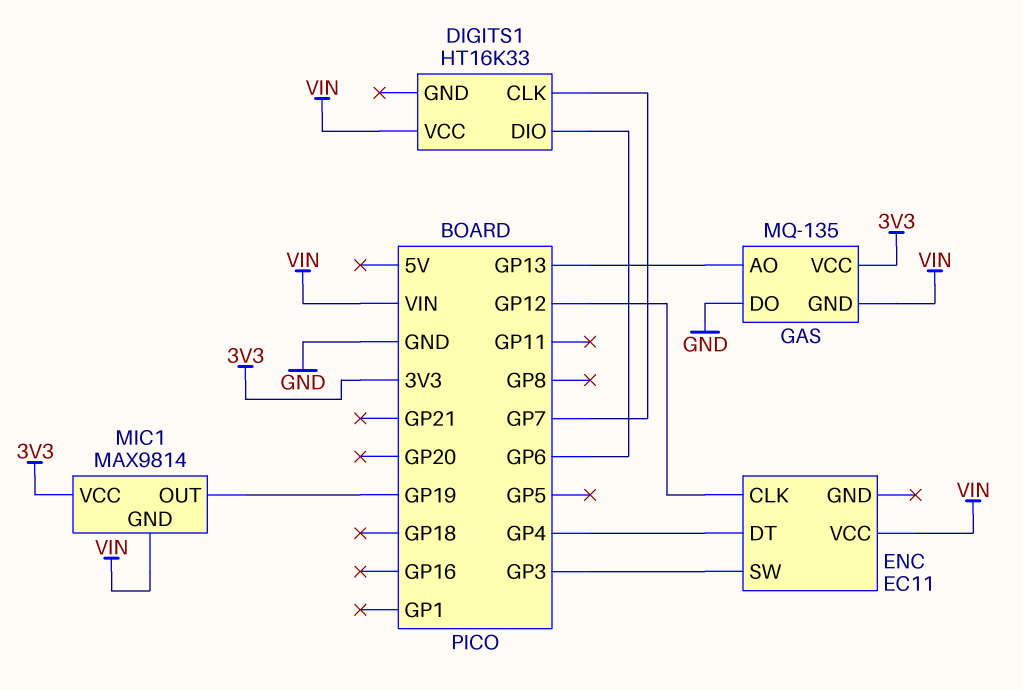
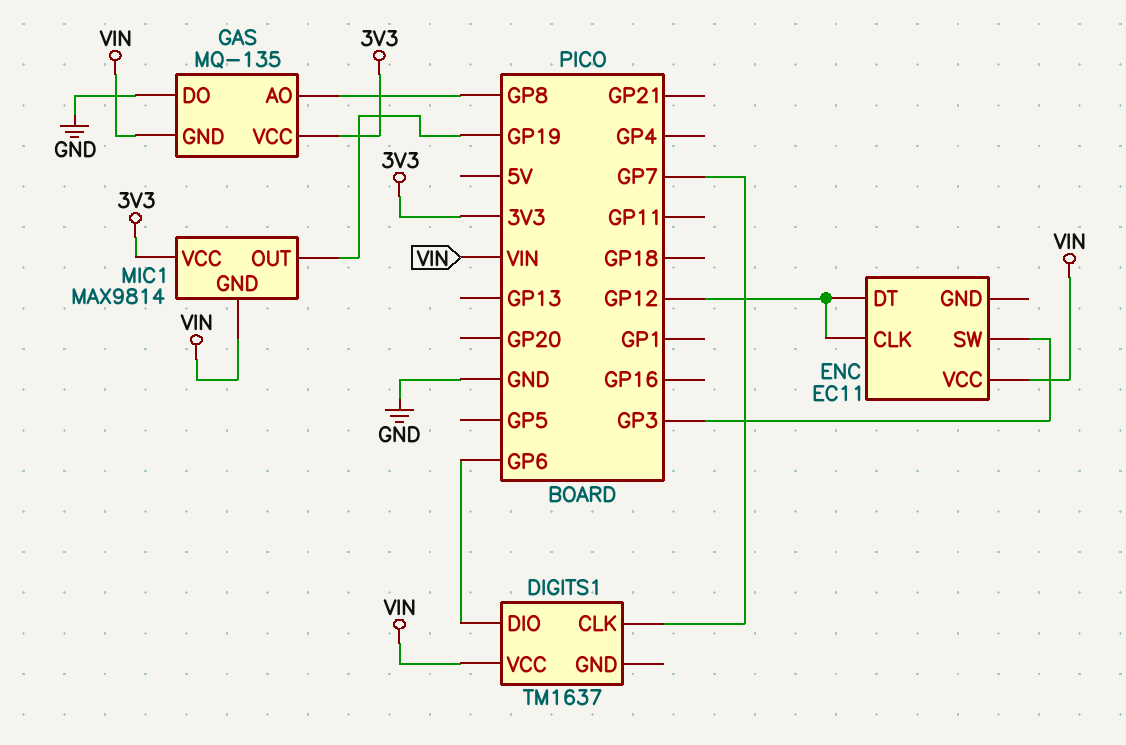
DIGITS1: HT16K33 -> TM1637
ENC pin DT: GP4 -> GP12
GAS pin AO: GP13 -> GP8

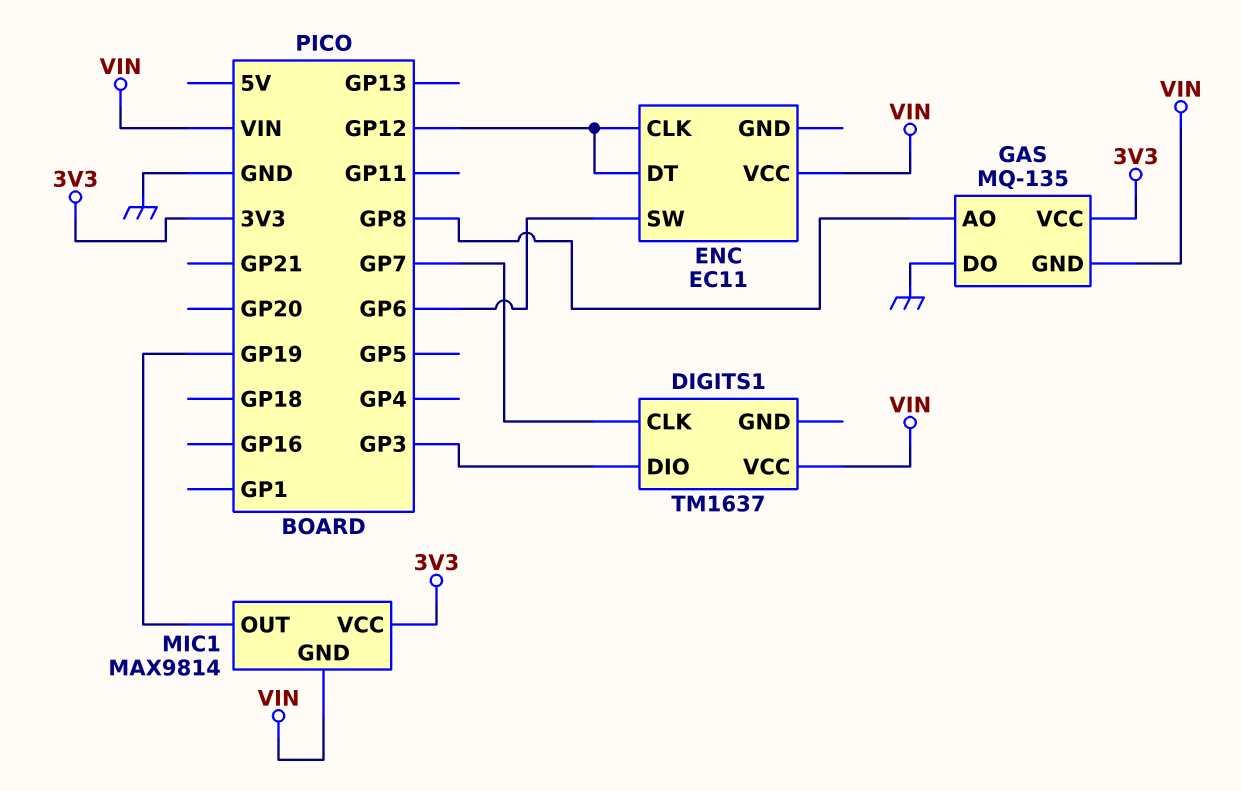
DIGITS1 pin DIO: GP6 -> GP3
ENC pin SW: GP3 -> GP6

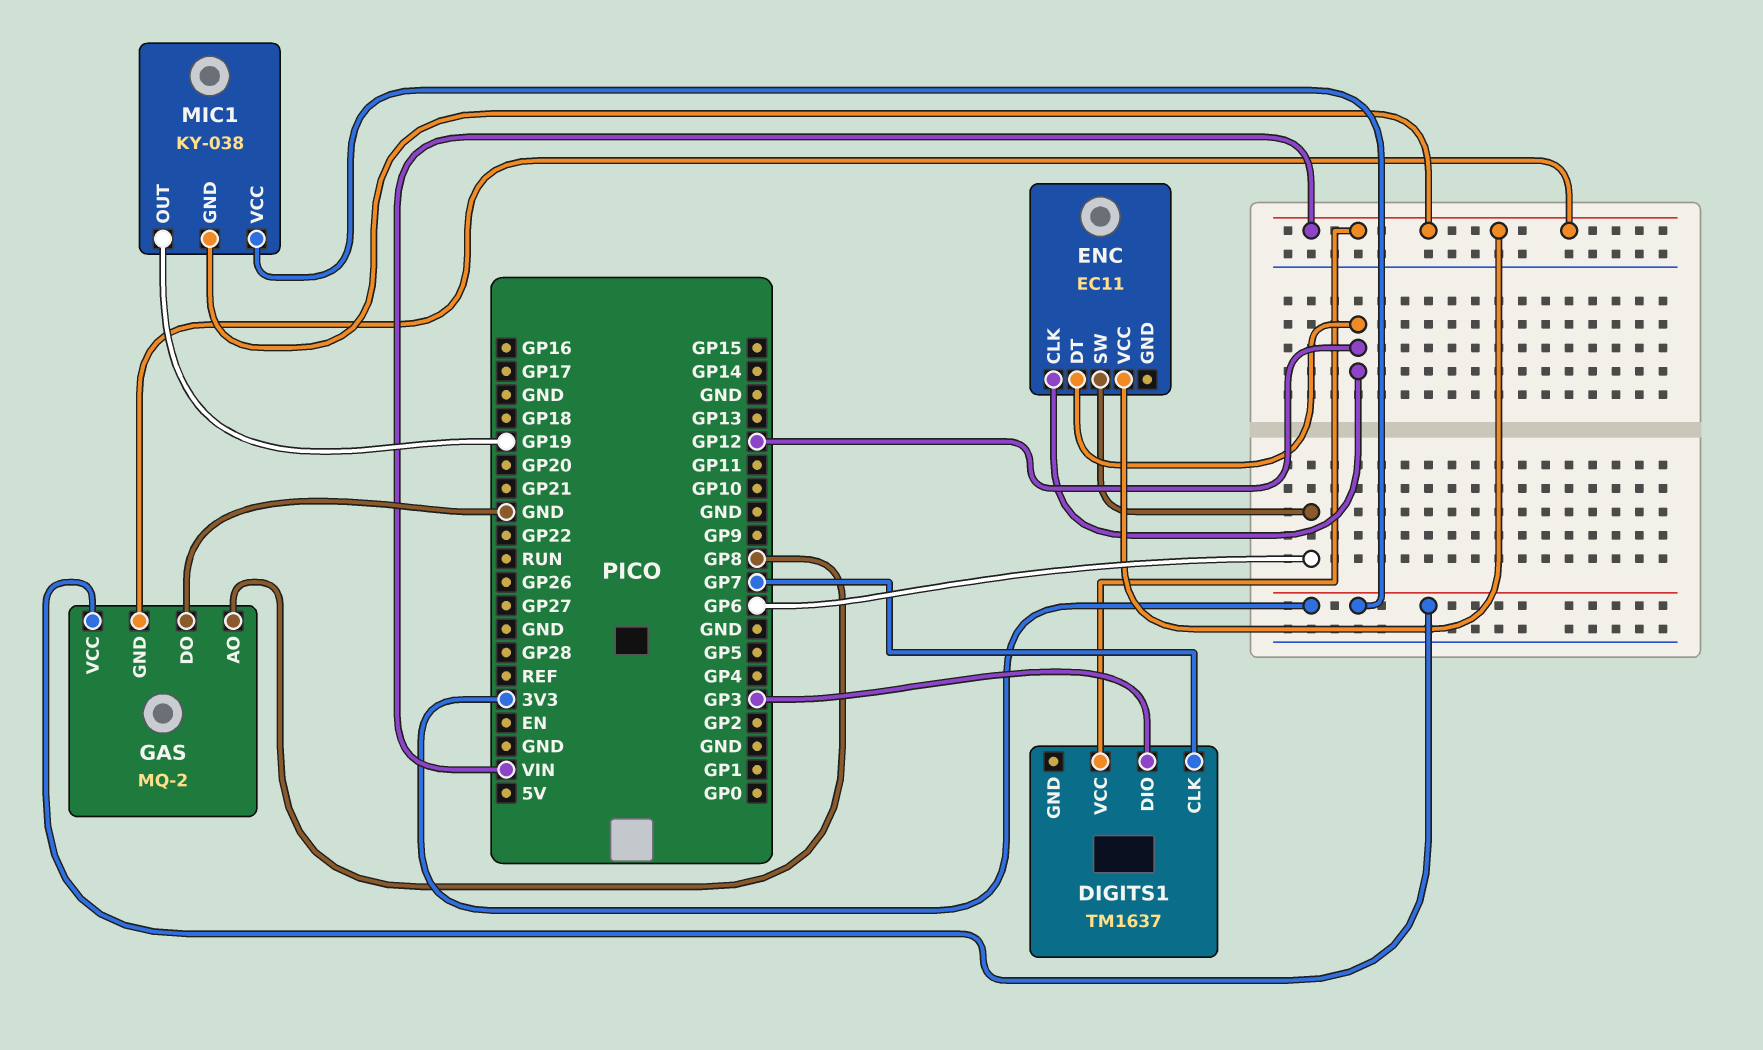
GAS: MQ-135 -> MQ-2
MIC1: MAX9814 -> KY-038

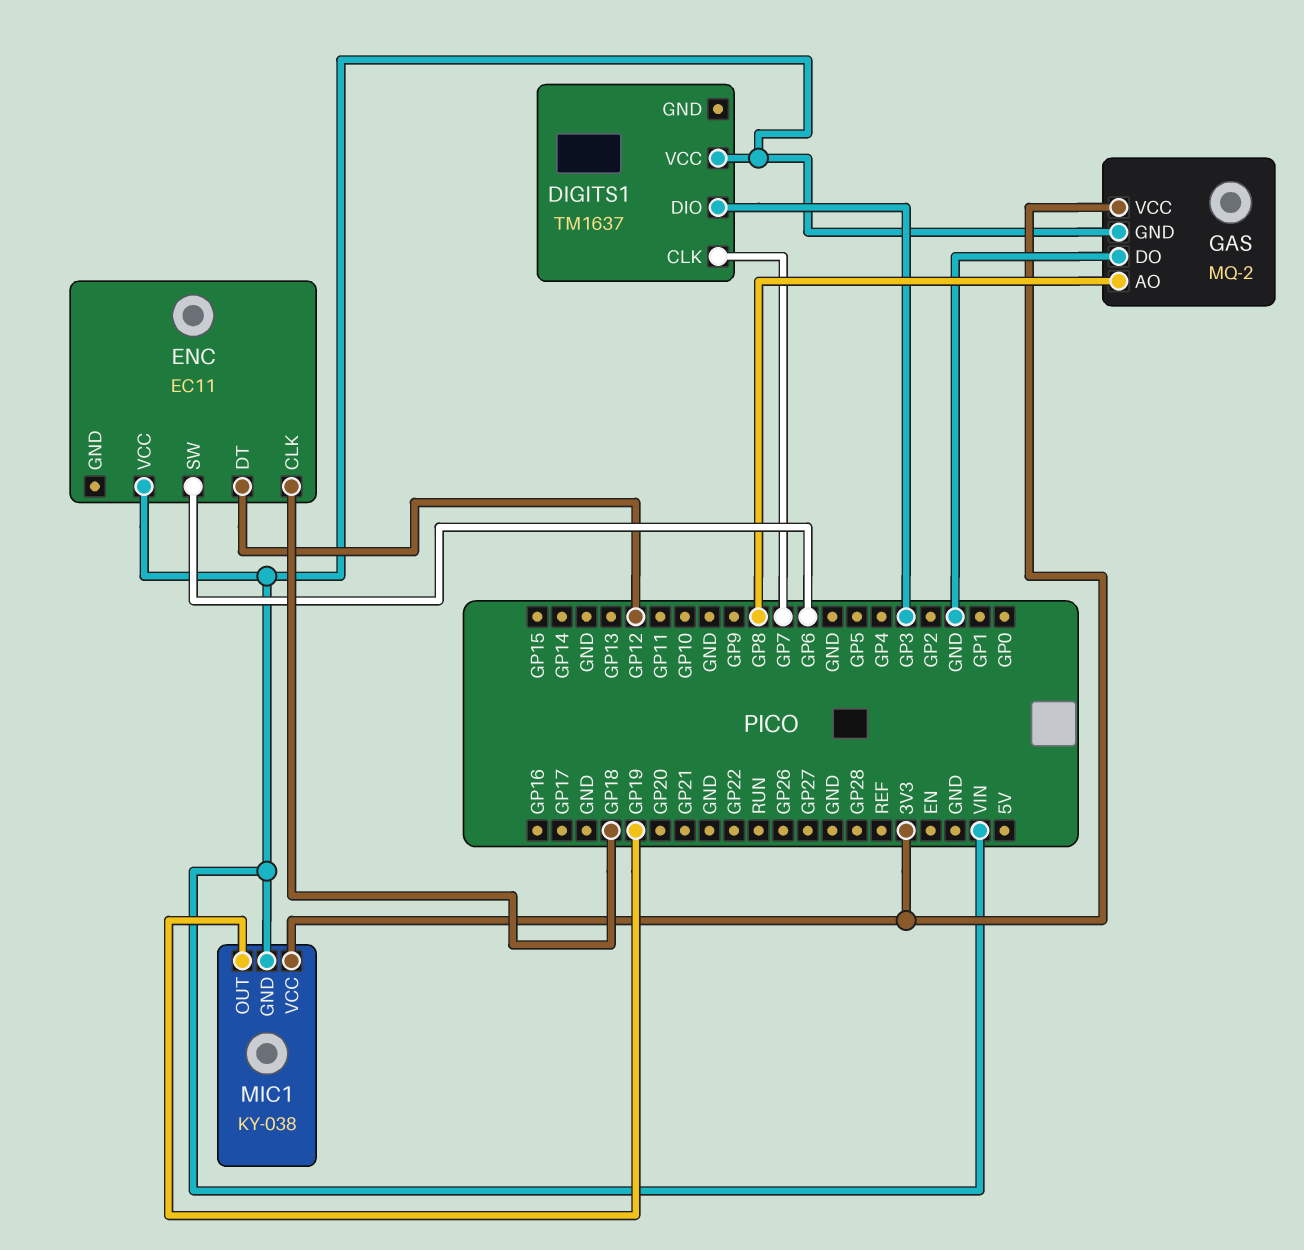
ENC pin CLK: GP12 -> GP18

